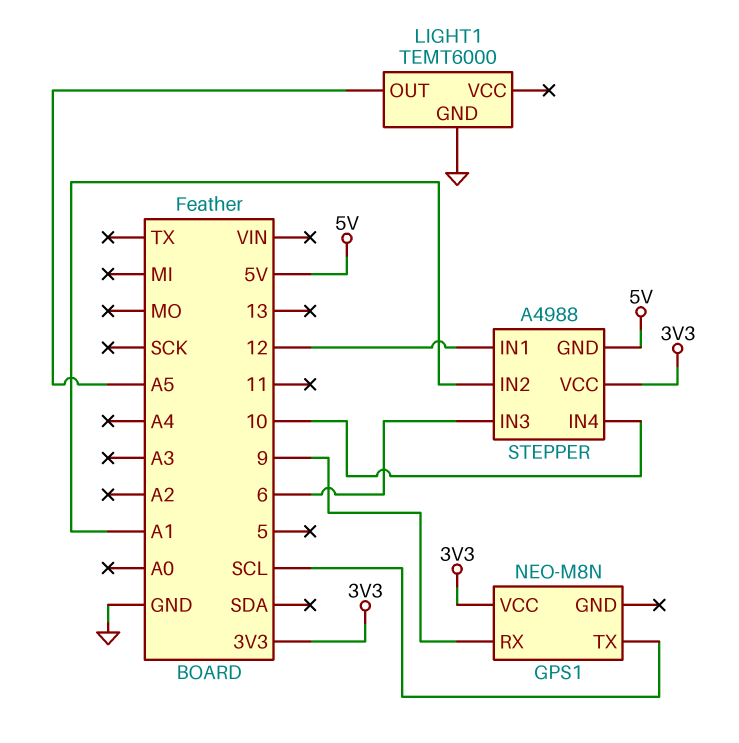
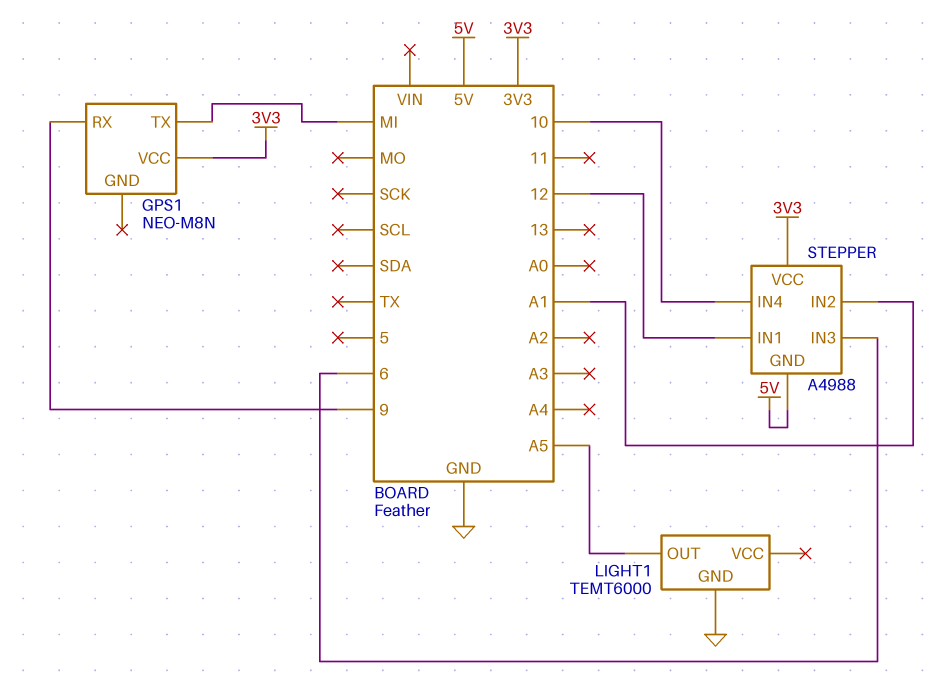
GPS1 pin TX: SCL -> MI

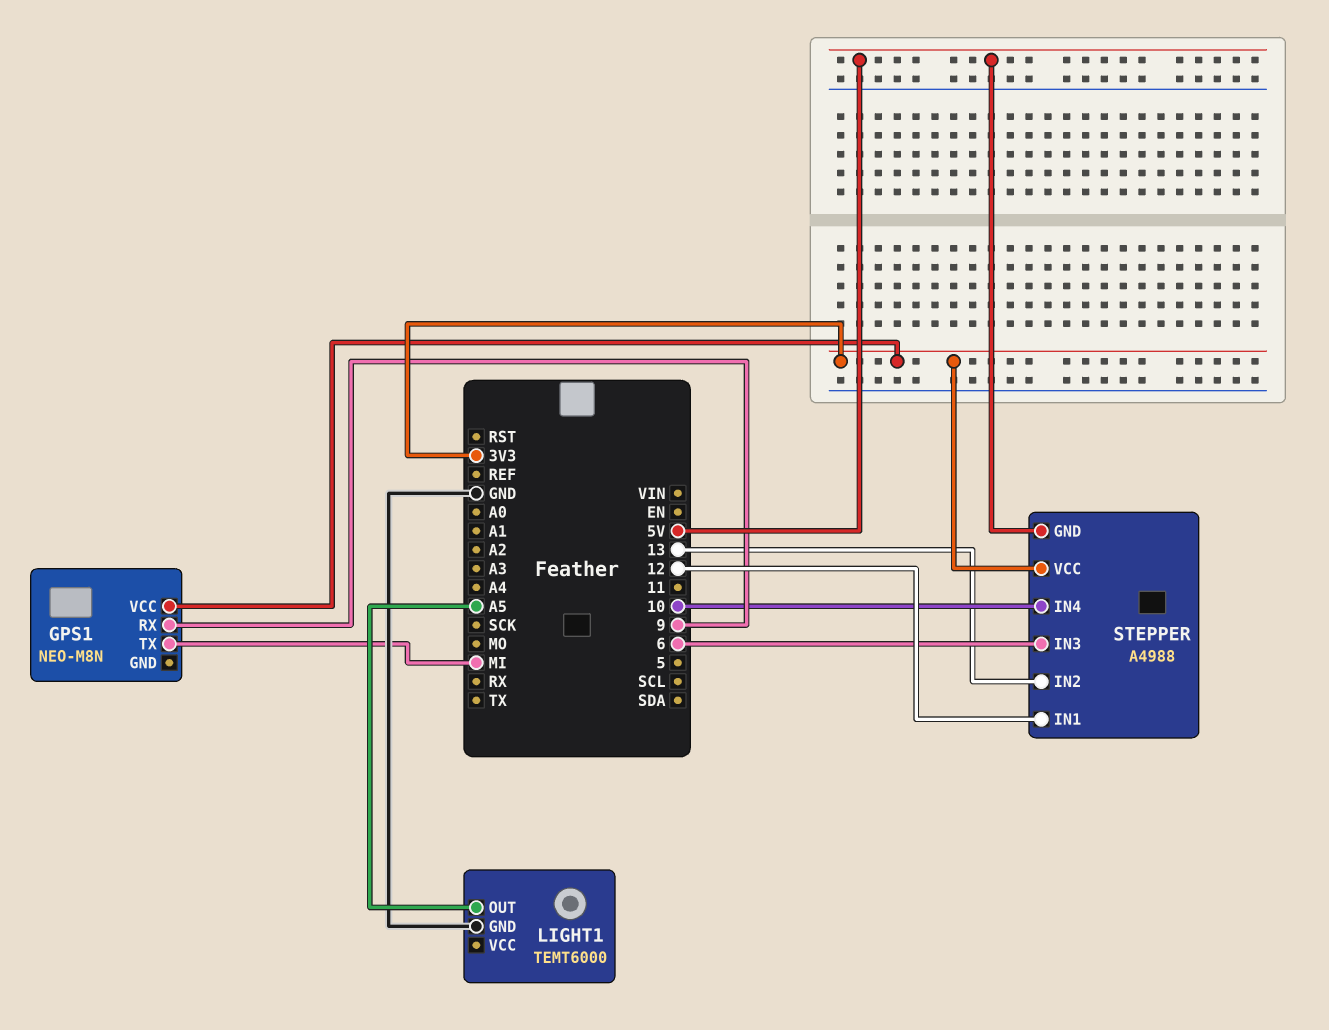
STEPPER pin IN2: A1 -> 13

